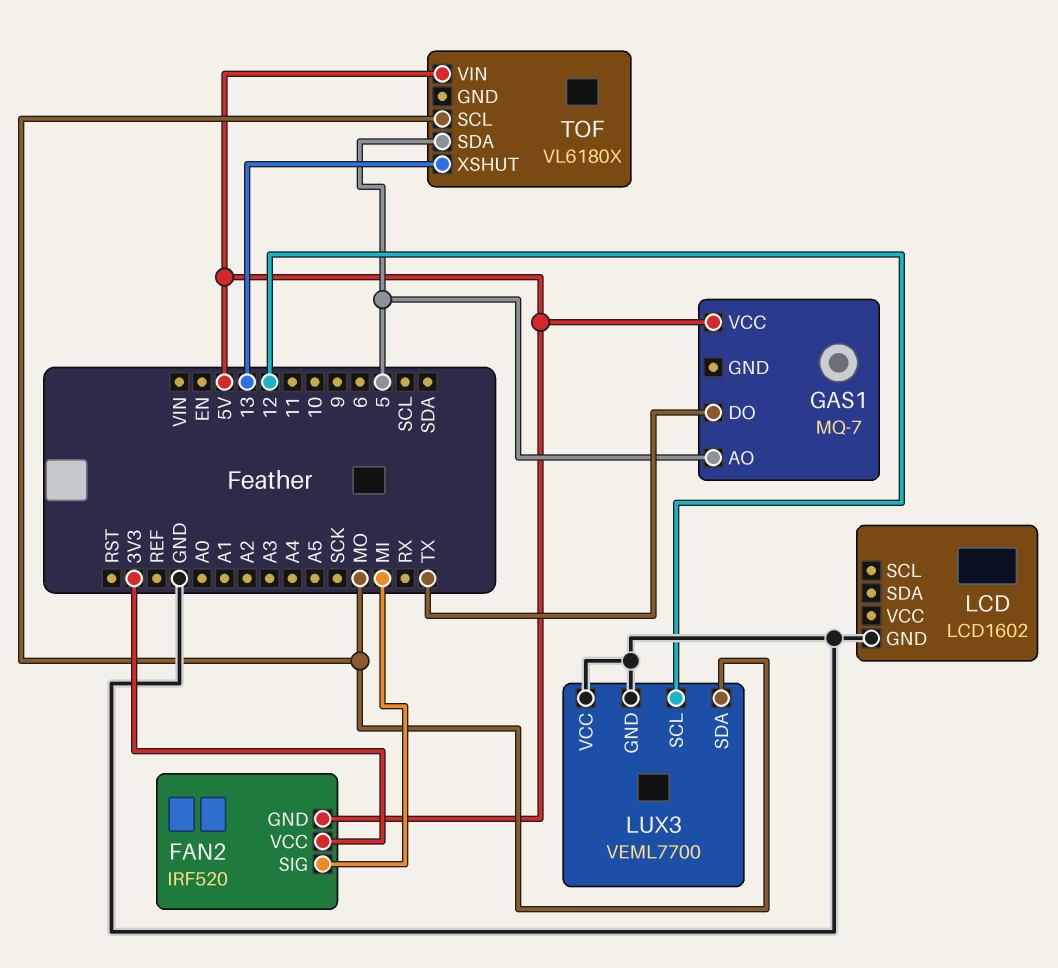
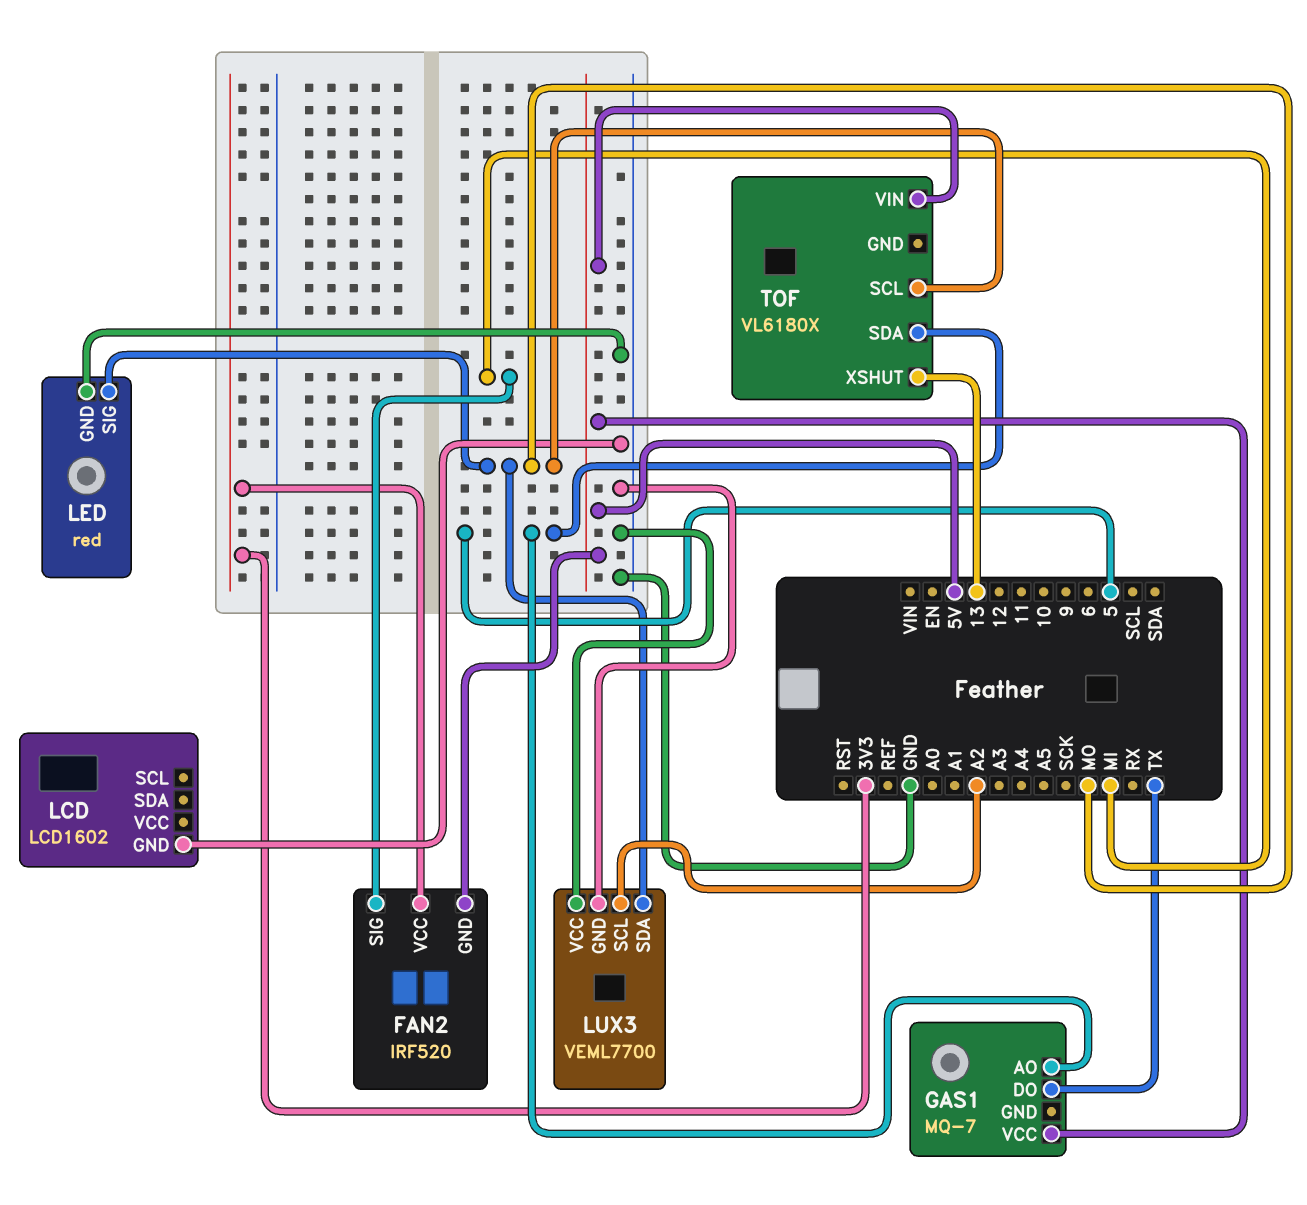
LED: none -> red
LED pin GND: none -> GND
LED pin SIG: none -> MO
LUX3 pin SCL: 12 -> A2

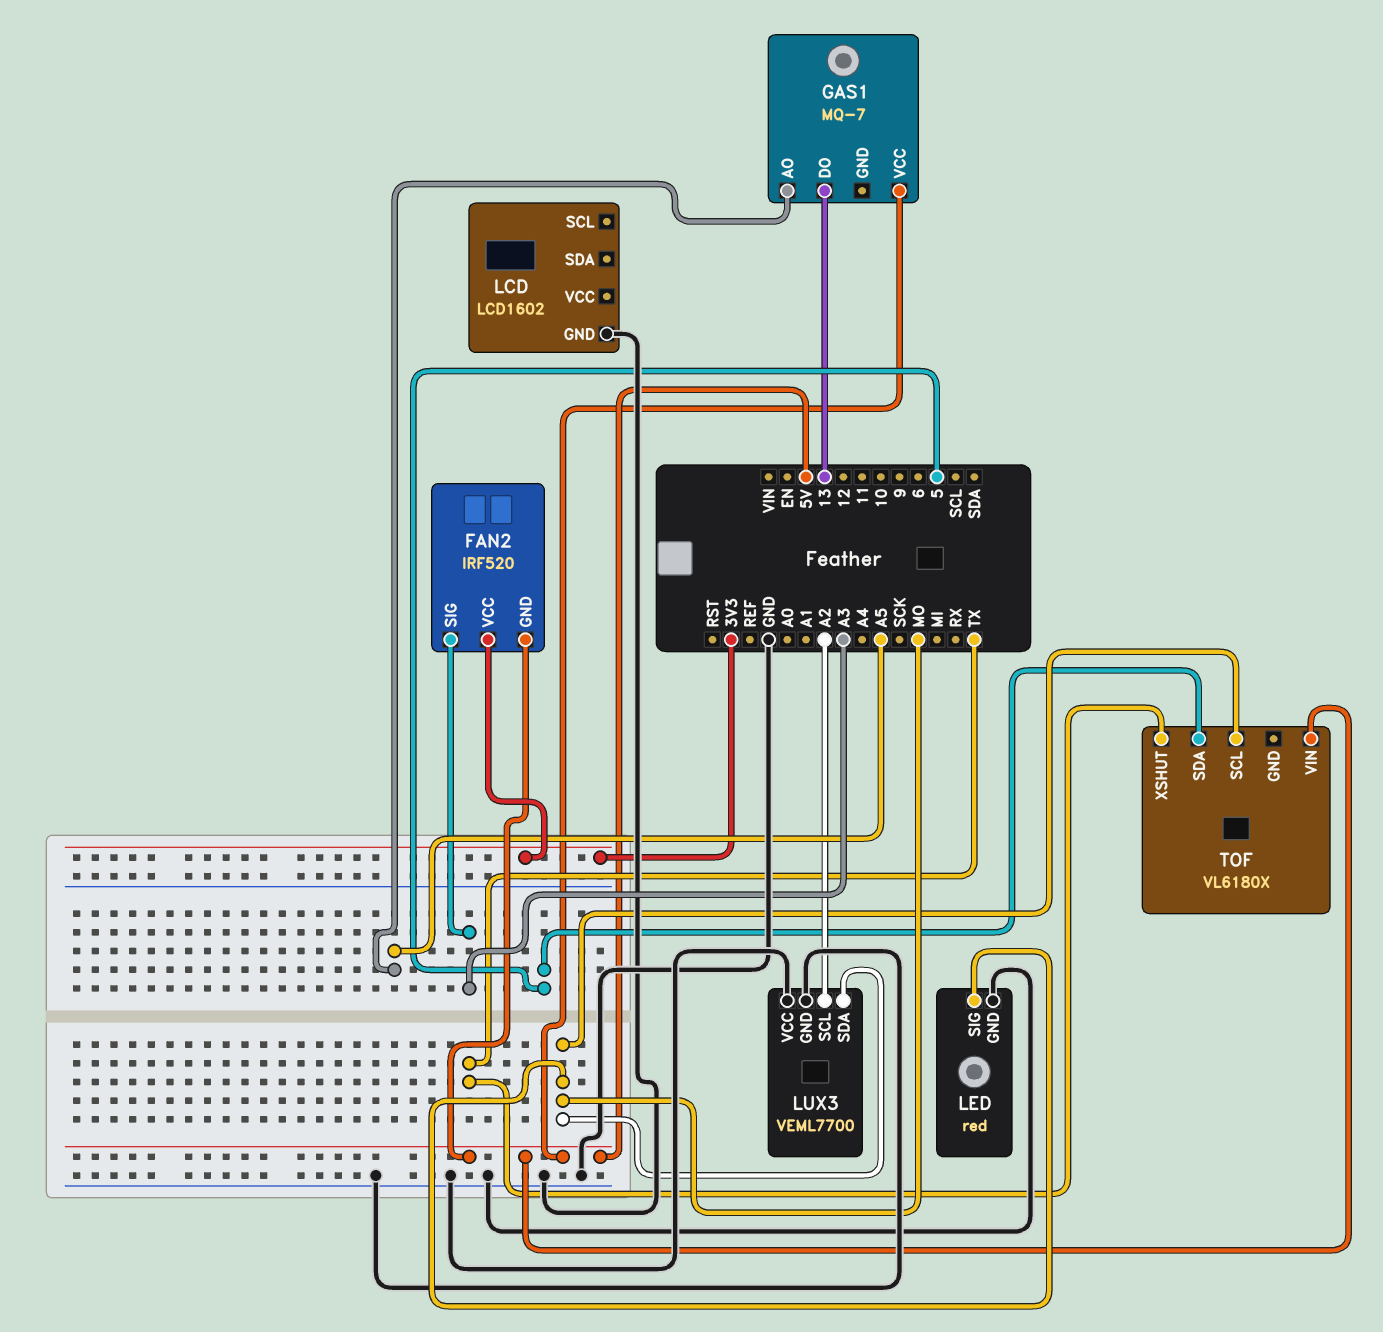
FAN2 pin SIG: MI -> A3
GAS1 pin AO: 5 -> A5
GAS1 pin DO: TX -> 13
TOF pin XSHUT: 13 -> TX

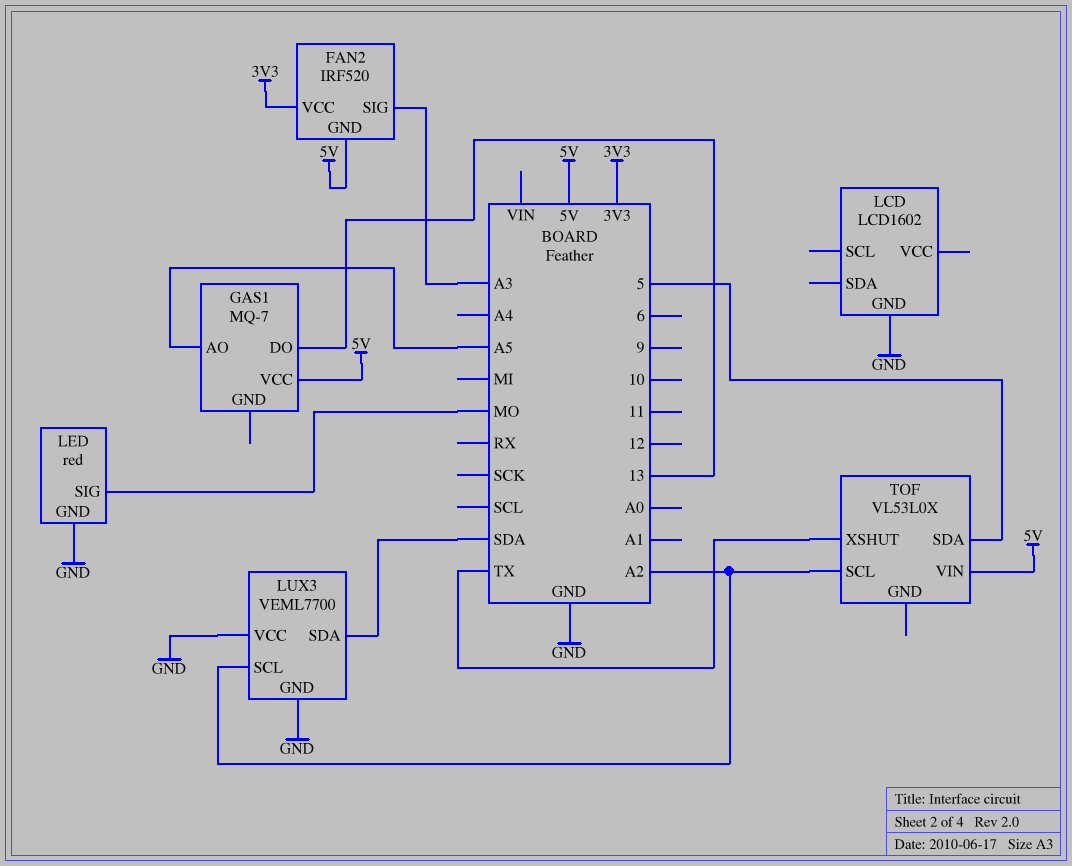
LUX3 pin SDA: MO -> SDA
TOF: VL6180X -> VL53L0X
TOF pin SCL: MO -> A2

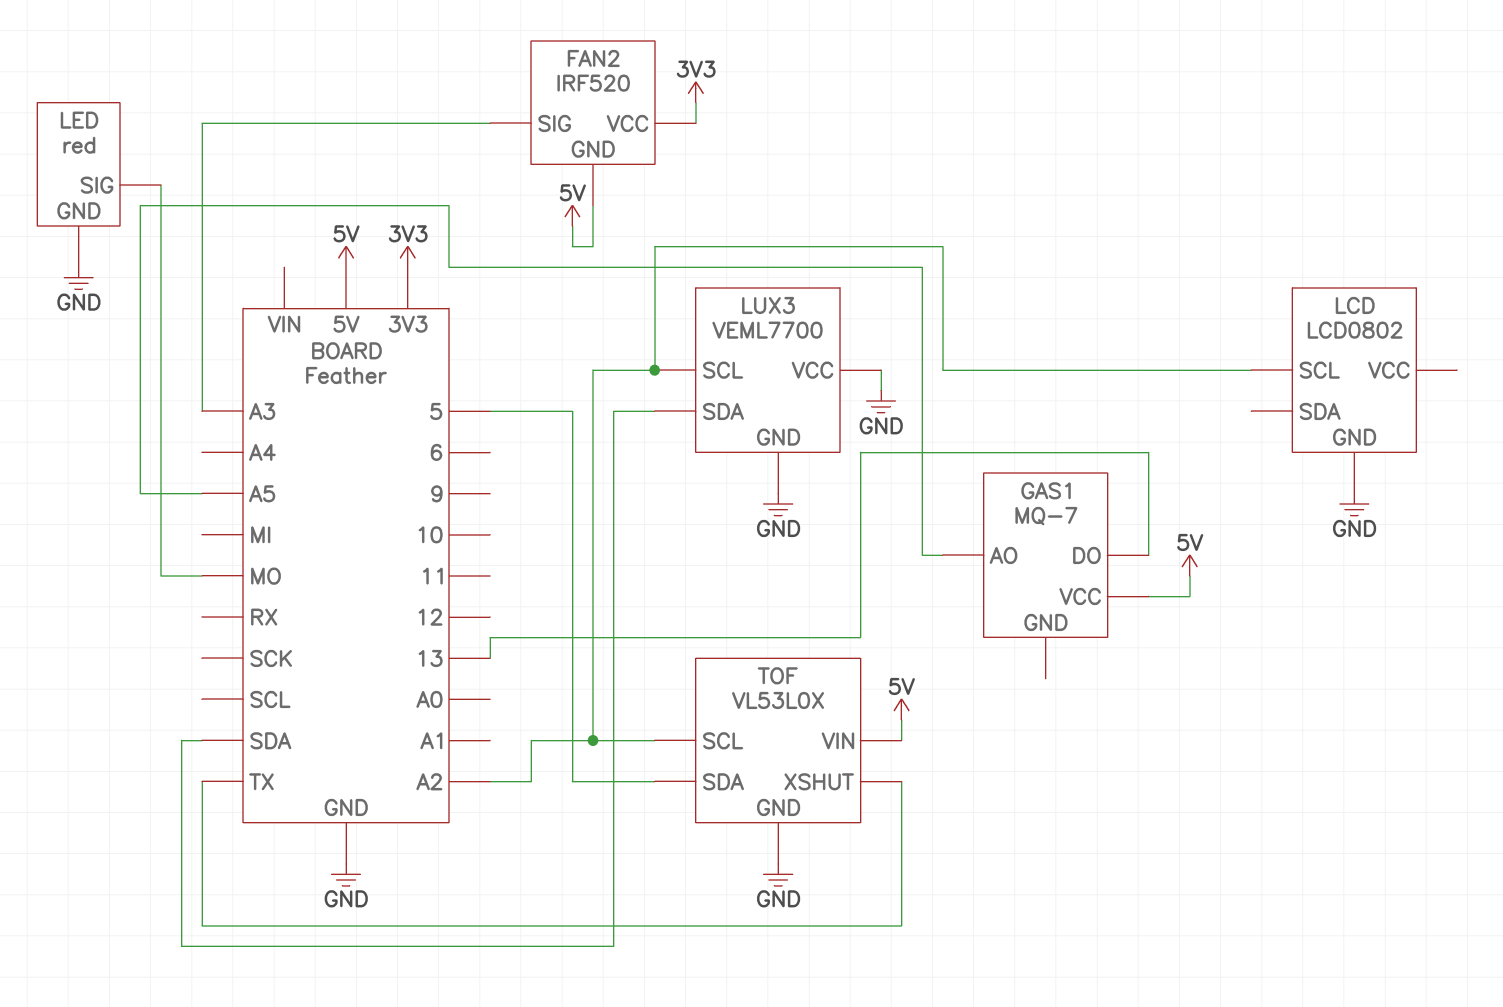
LCD: LCD1602 -> LCD0802
LCD pin SCL: none -> A2
TOF pin GND: none -> GND

